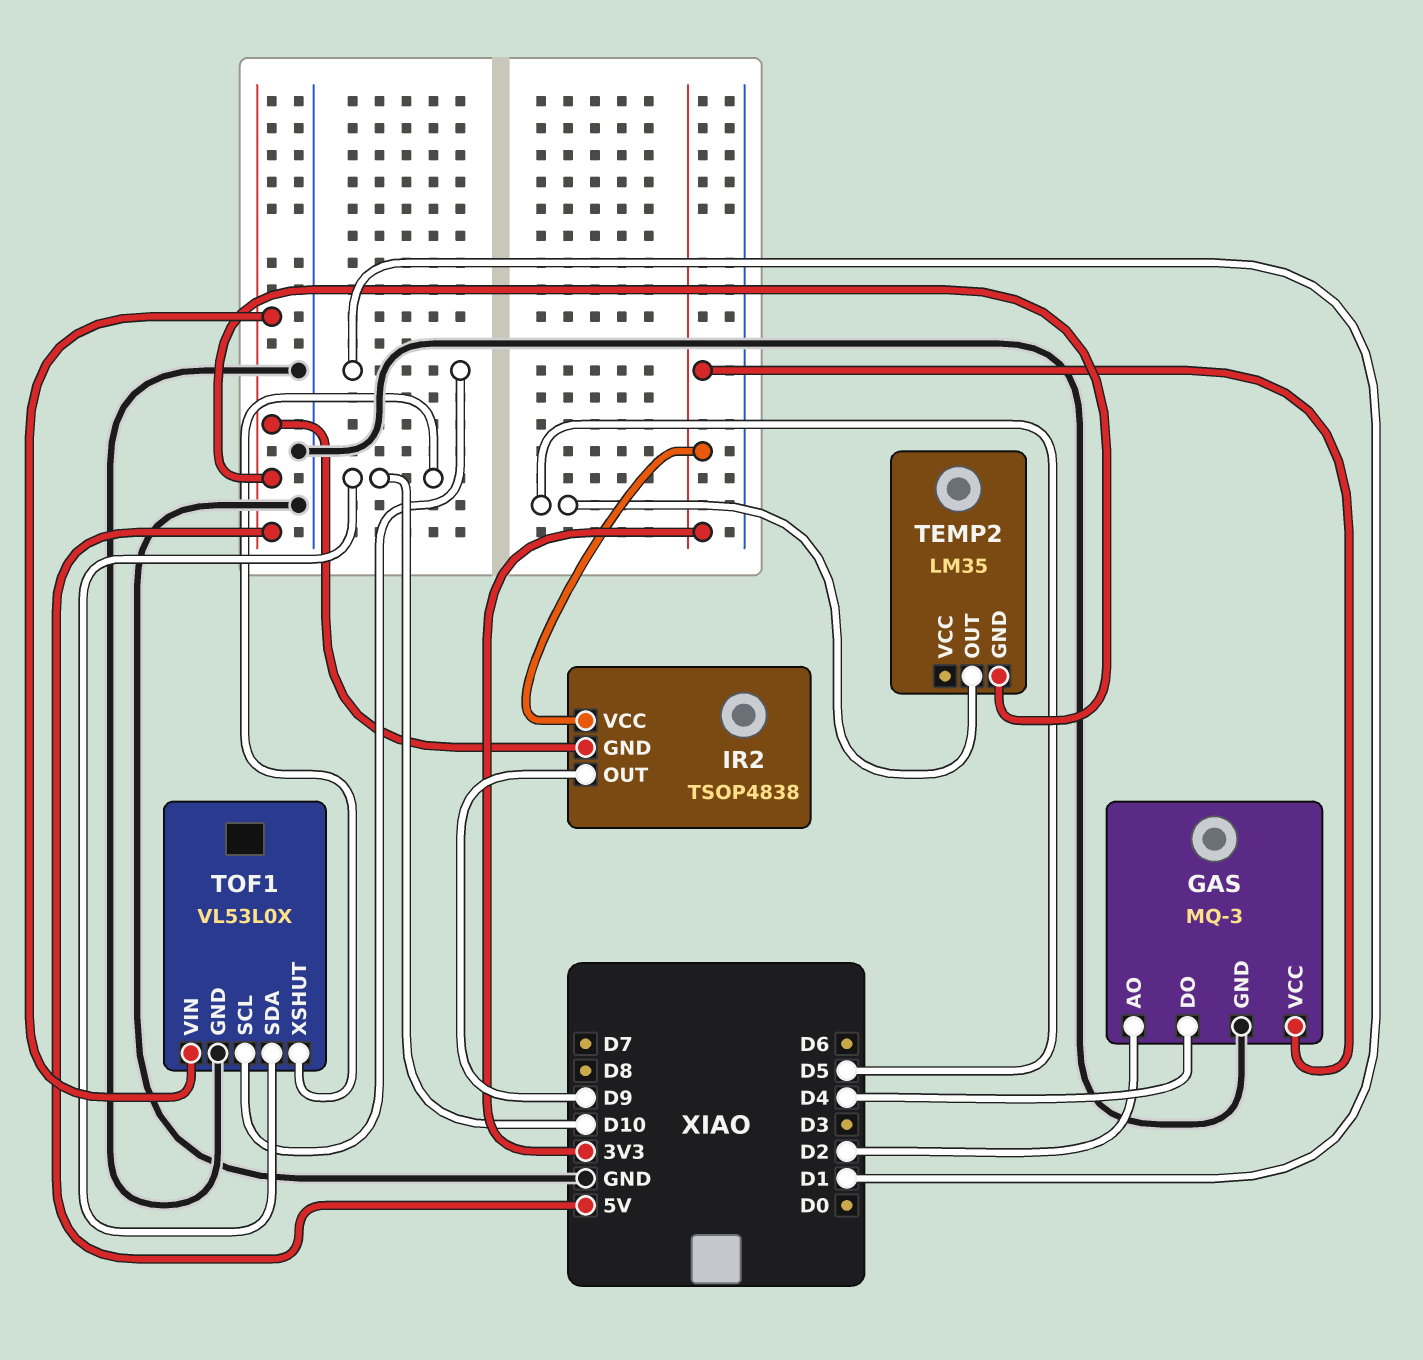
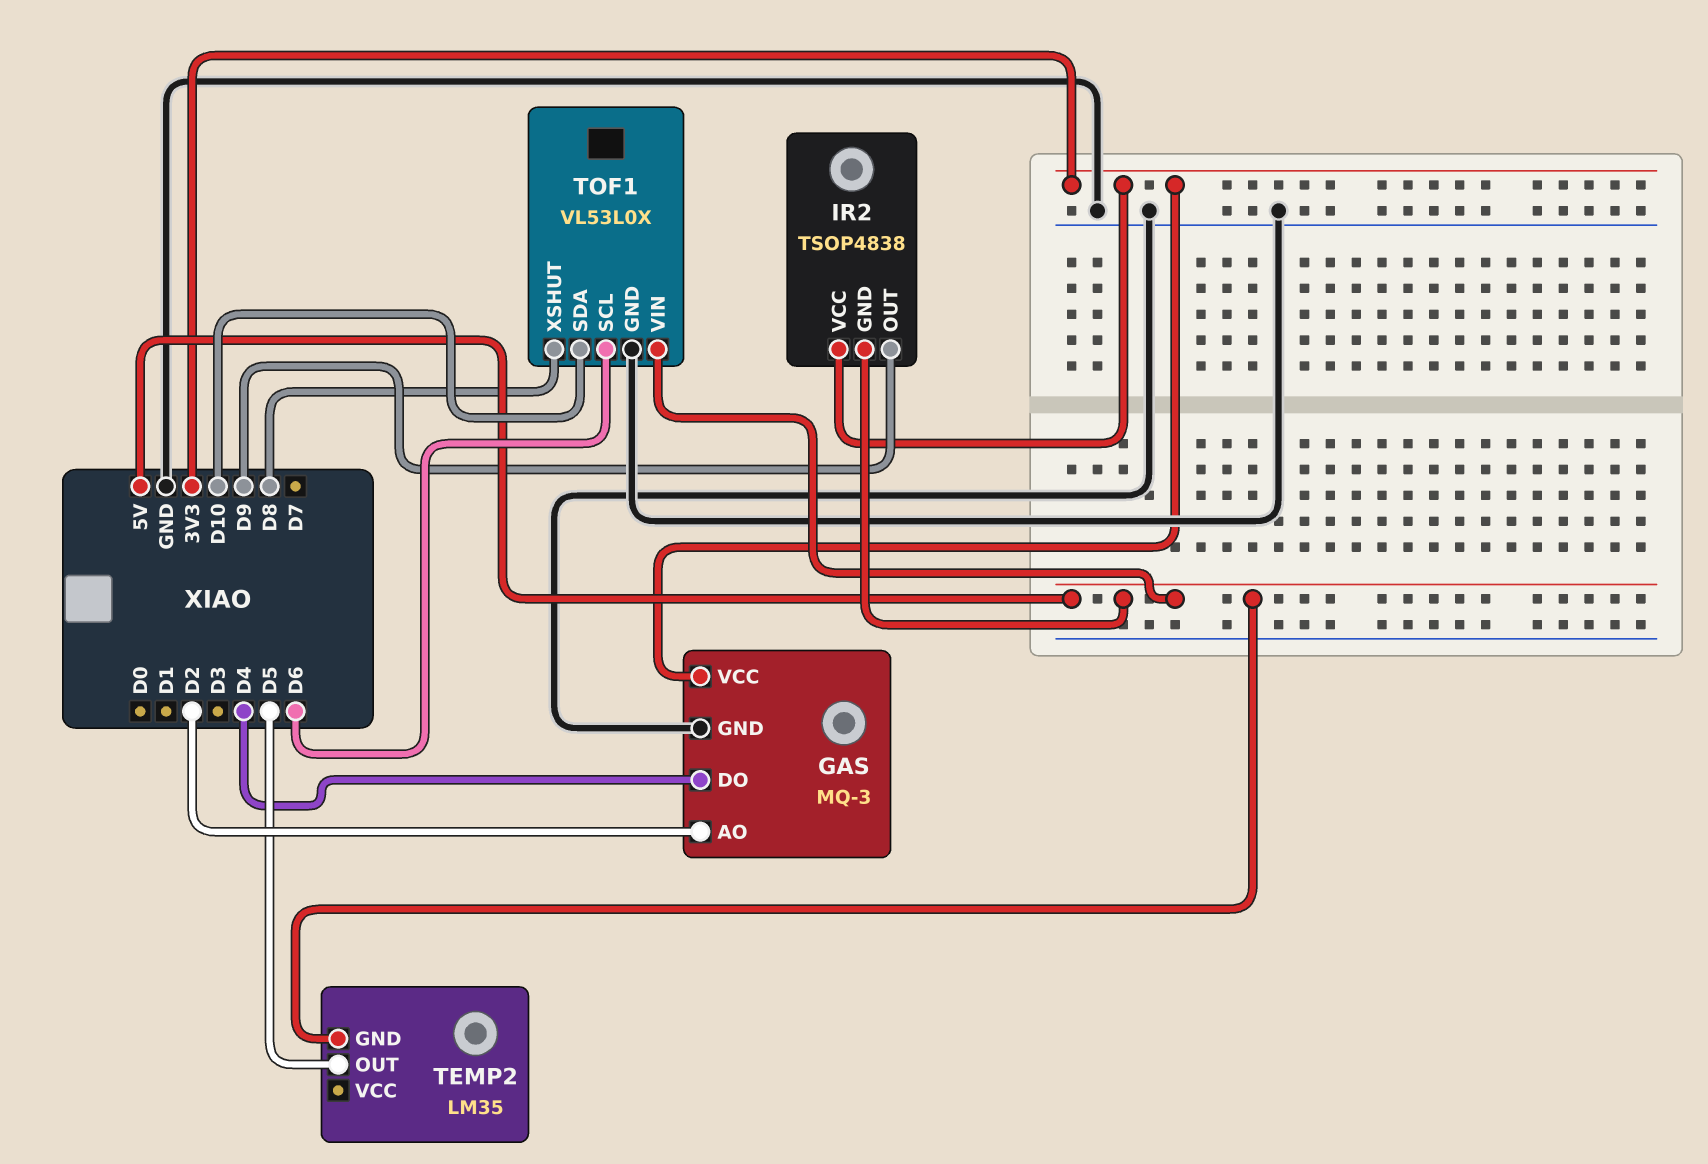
TOF1 pin SCL: D1 -> D6
TOF1 pin XSHUT: D10 -> D8

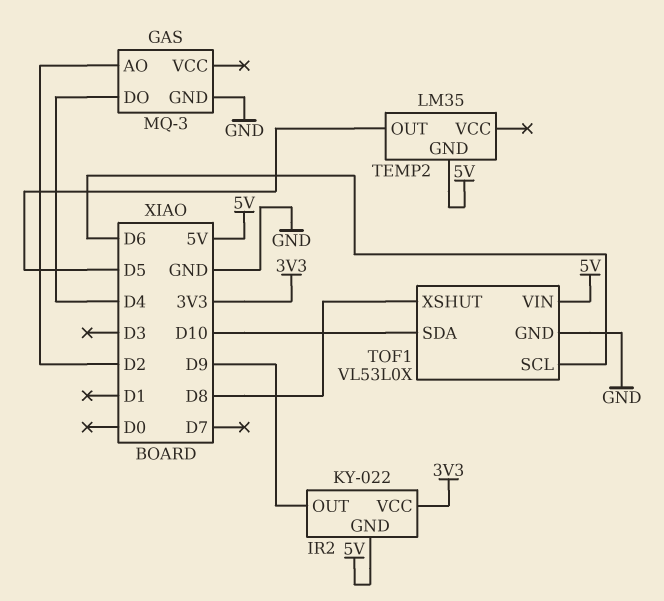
GAS pin VCC: 3V3 -> none
IR2: TSOP4838 -> KY-022

